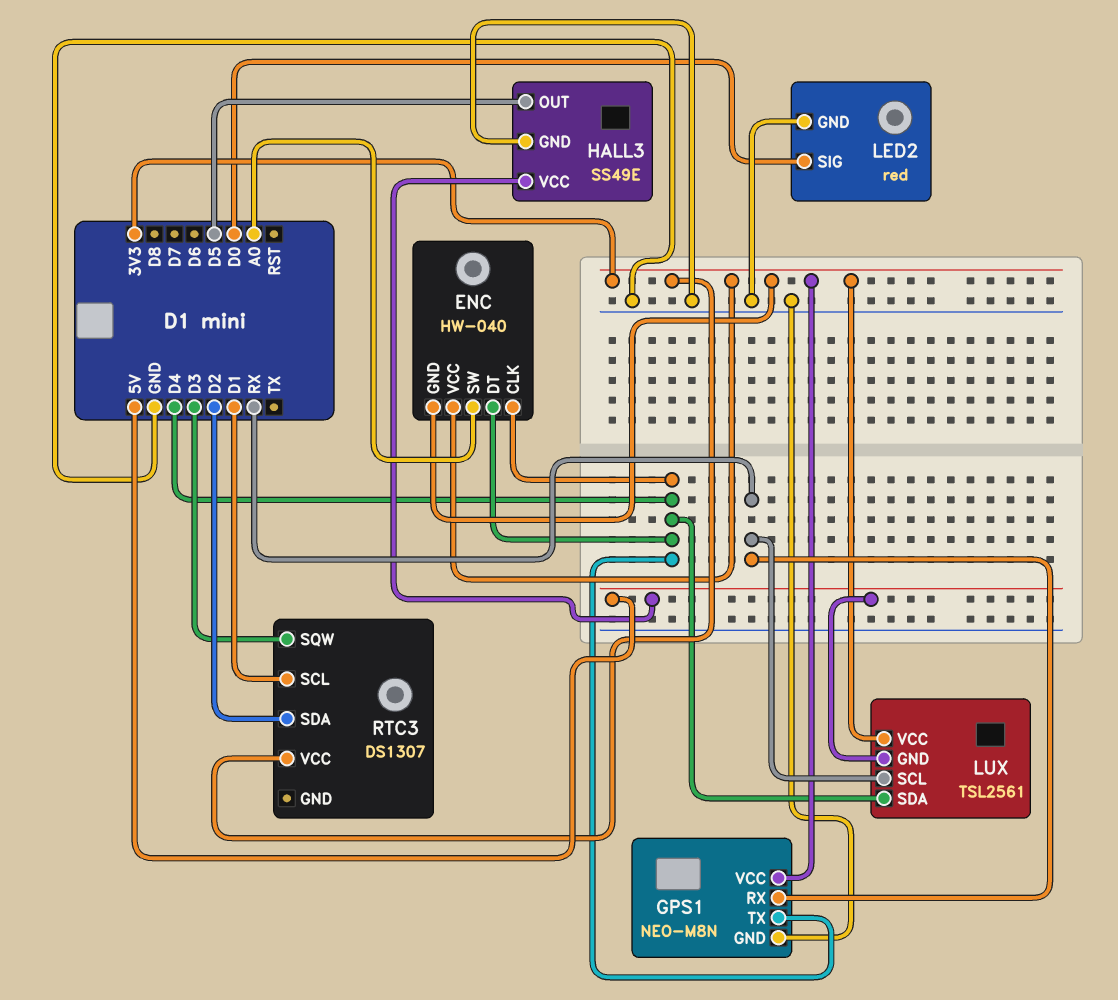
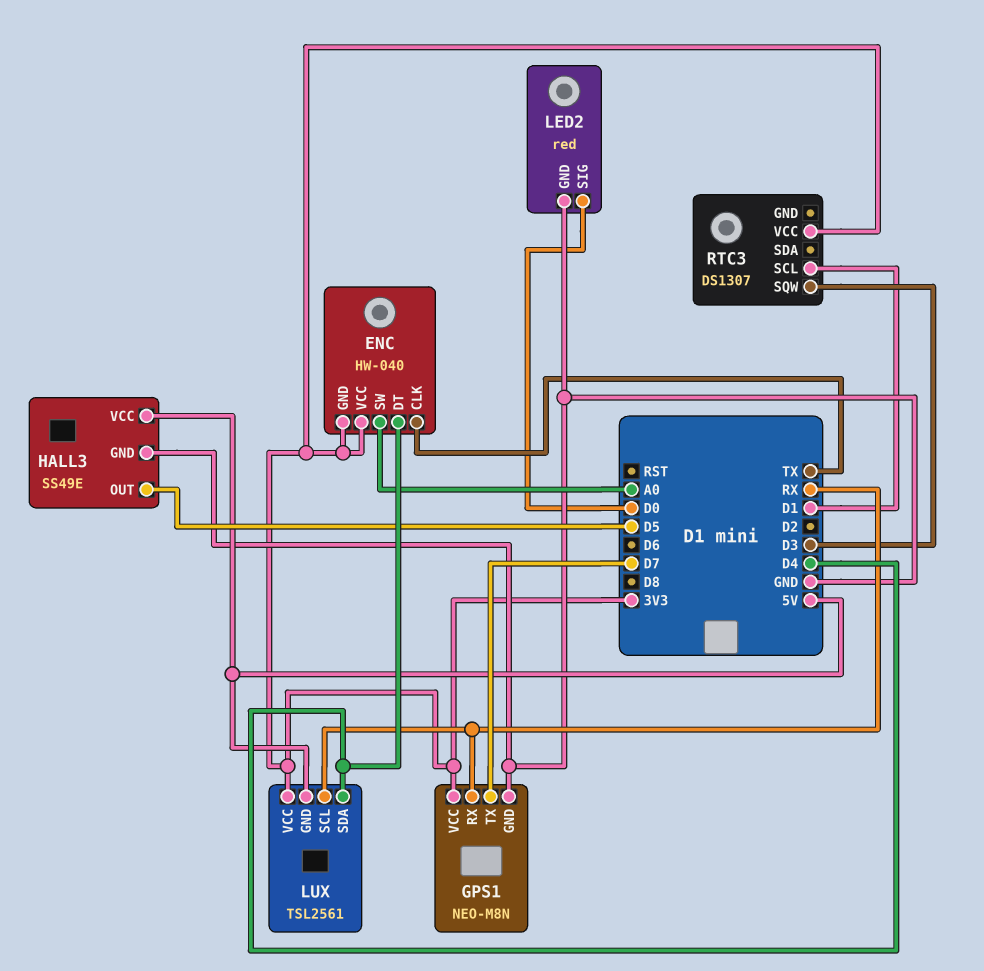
ENC pin CLK: D4 -> TX
GPS1 pin TX: D4 -> D7
RTC3 pin SDA: D2 -> none

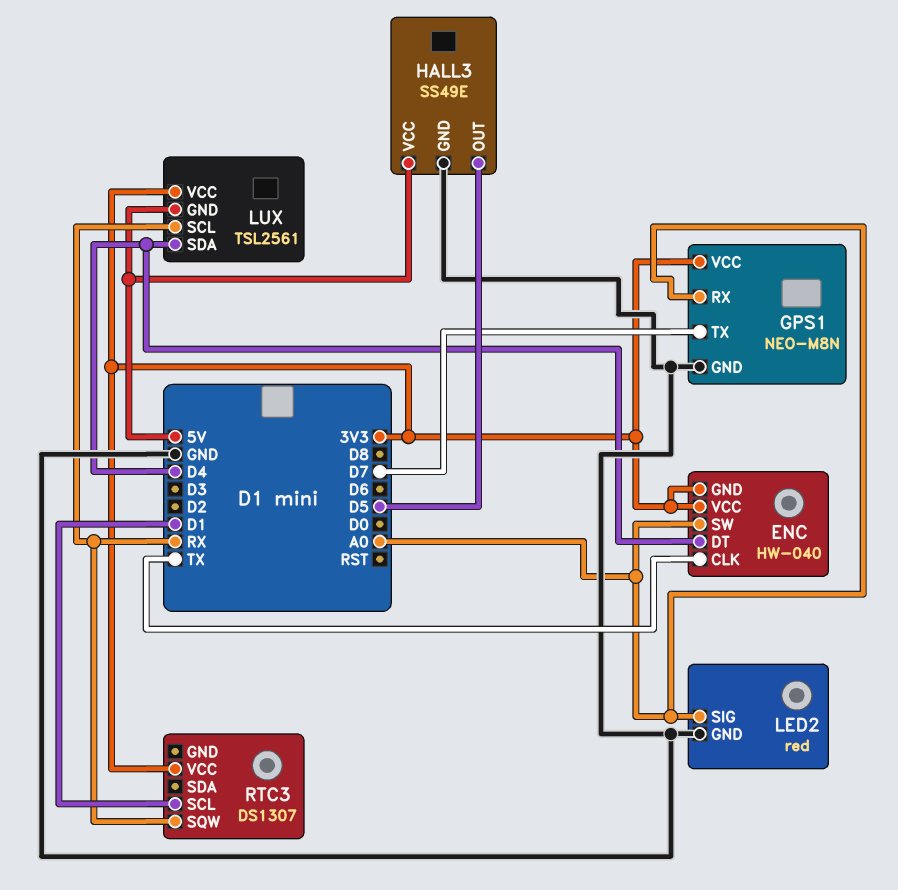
GPS1 pin RX: RX -> A0
LED2 pin SIG: D0 -> A0
RTC3 pin SQW: D3 -> RX

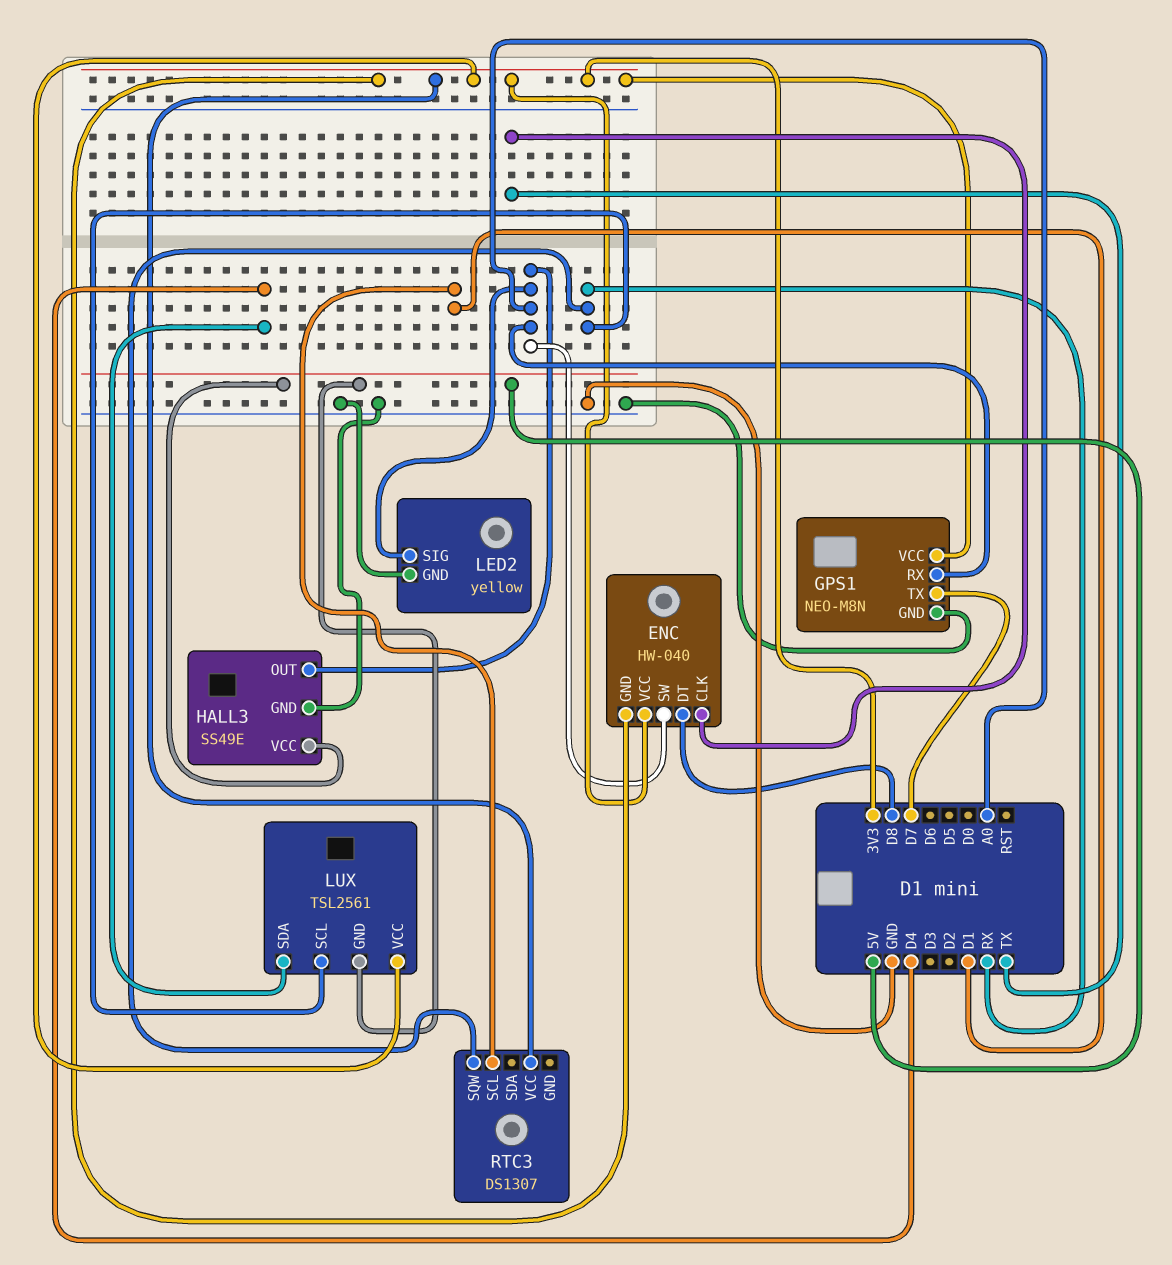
ENC pin DT: D4 -> D8
HALL3 pin OUT: D5 -> A0
LED2: red -> yellow

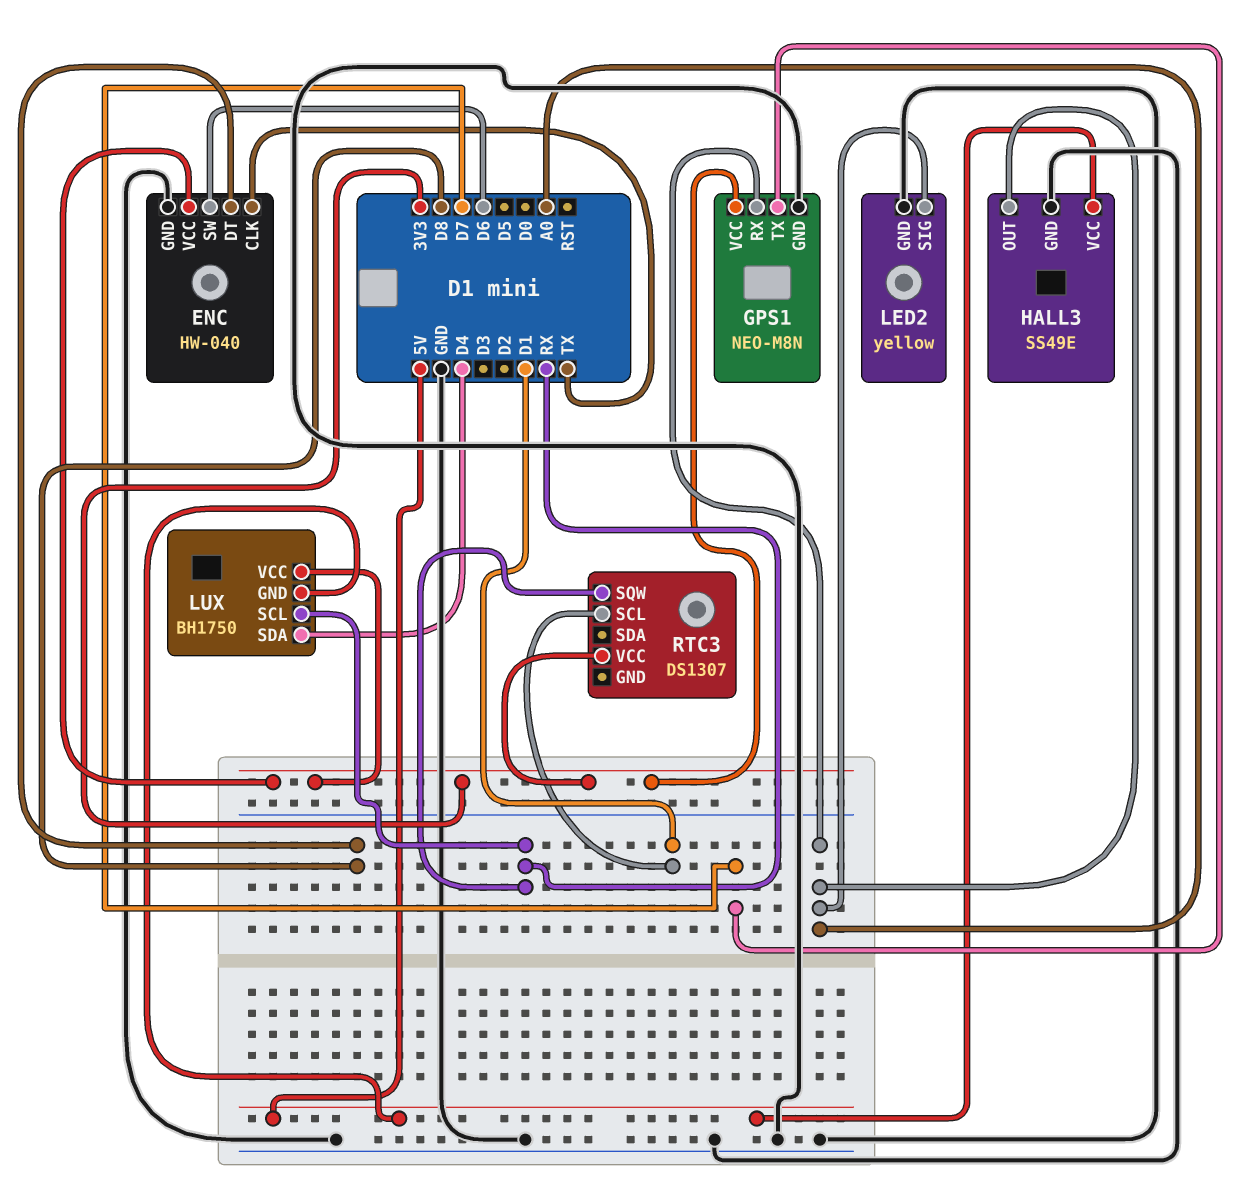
ENC pin GND: 3V3 -> GND
ENC pin SW: A0 -> D6
LUX: TSL2561 -> BH1750

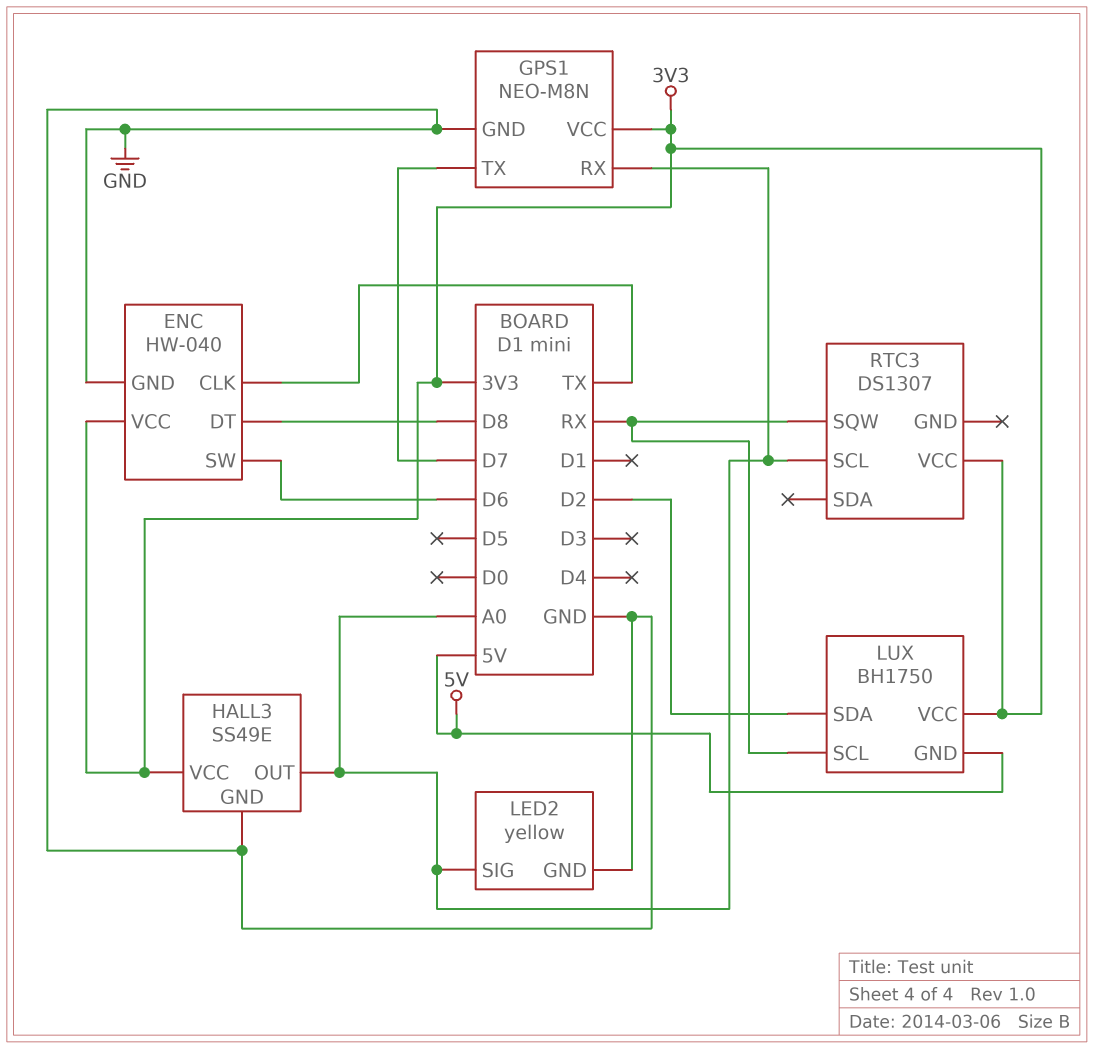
HALL3 pin VCC: 5V -> 3V3
LUX pin SDA: D4 -> D2
RTC3 pin SCL: D1 -> A0

